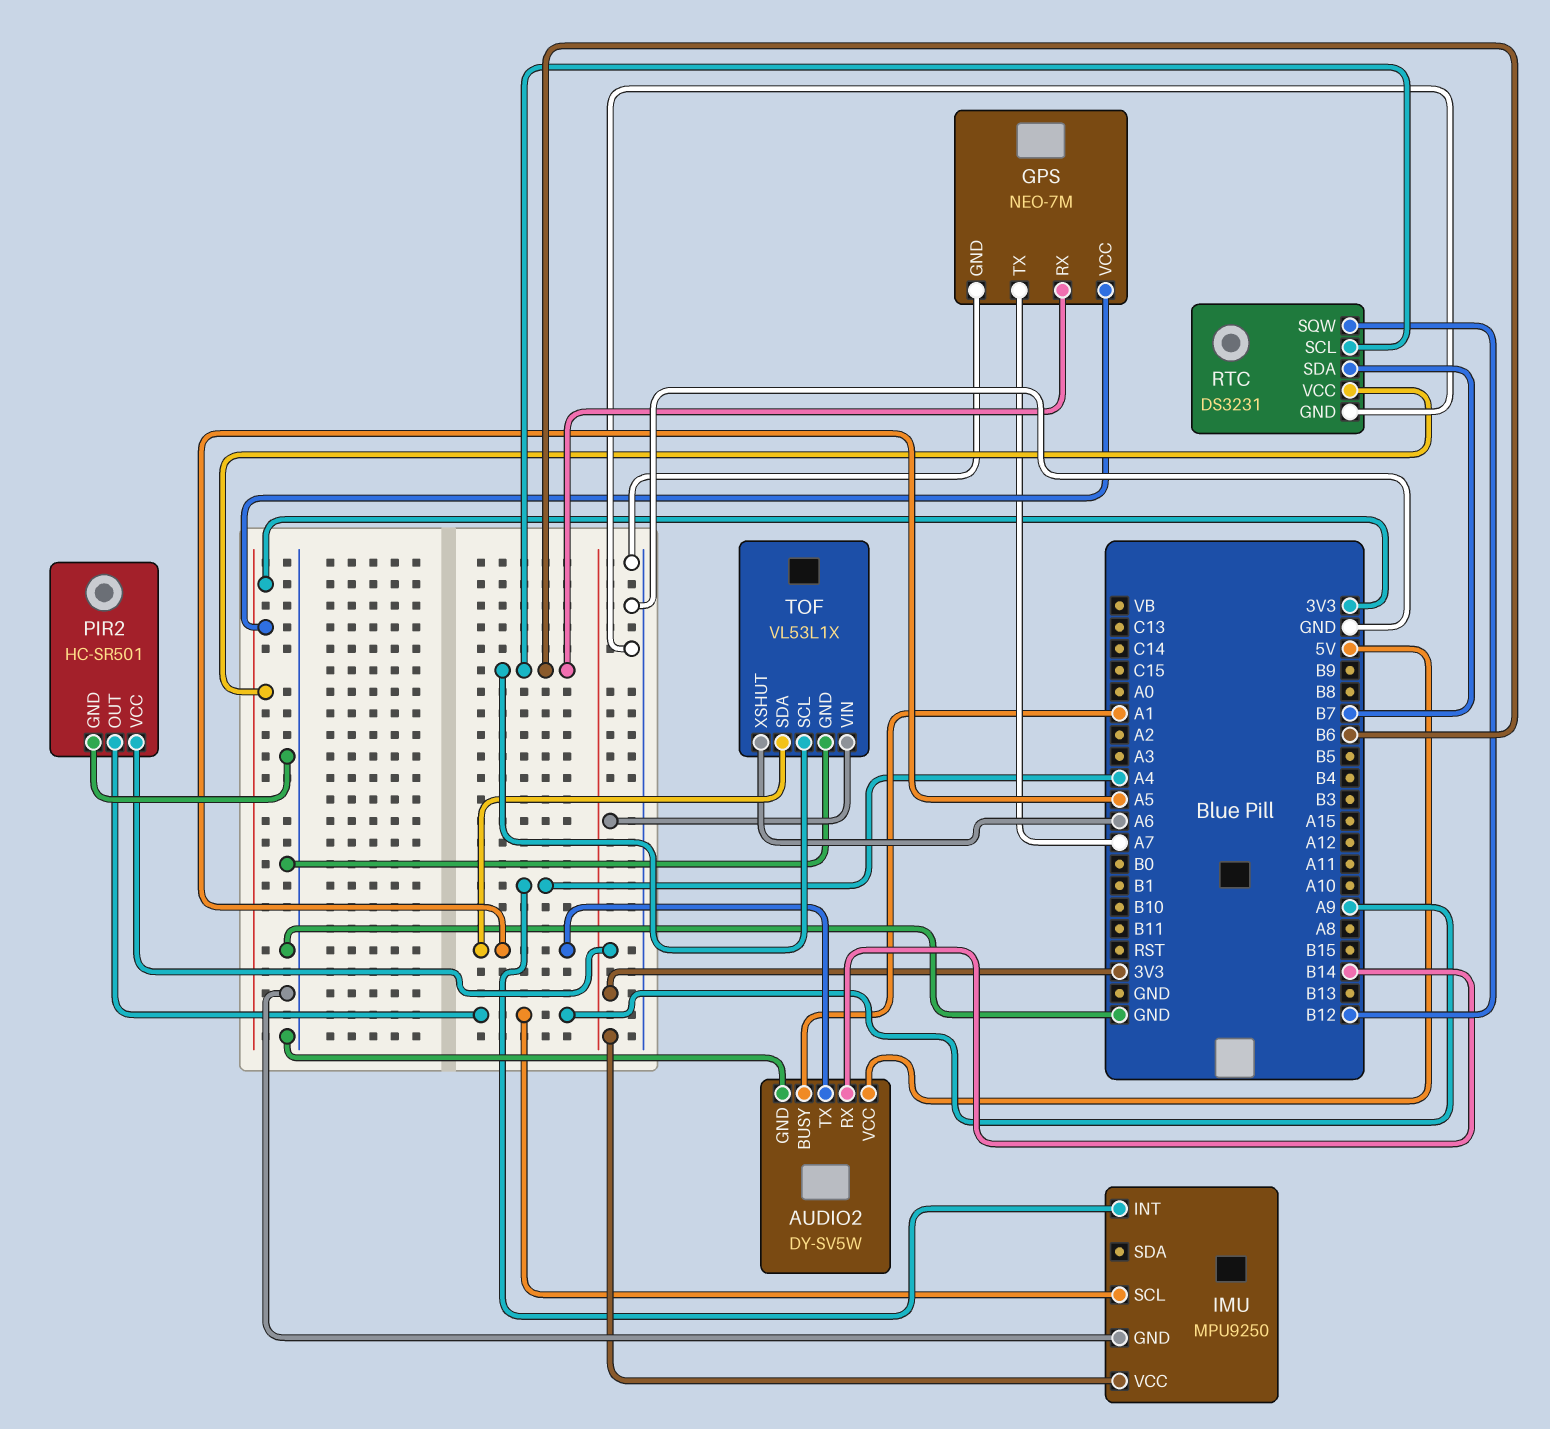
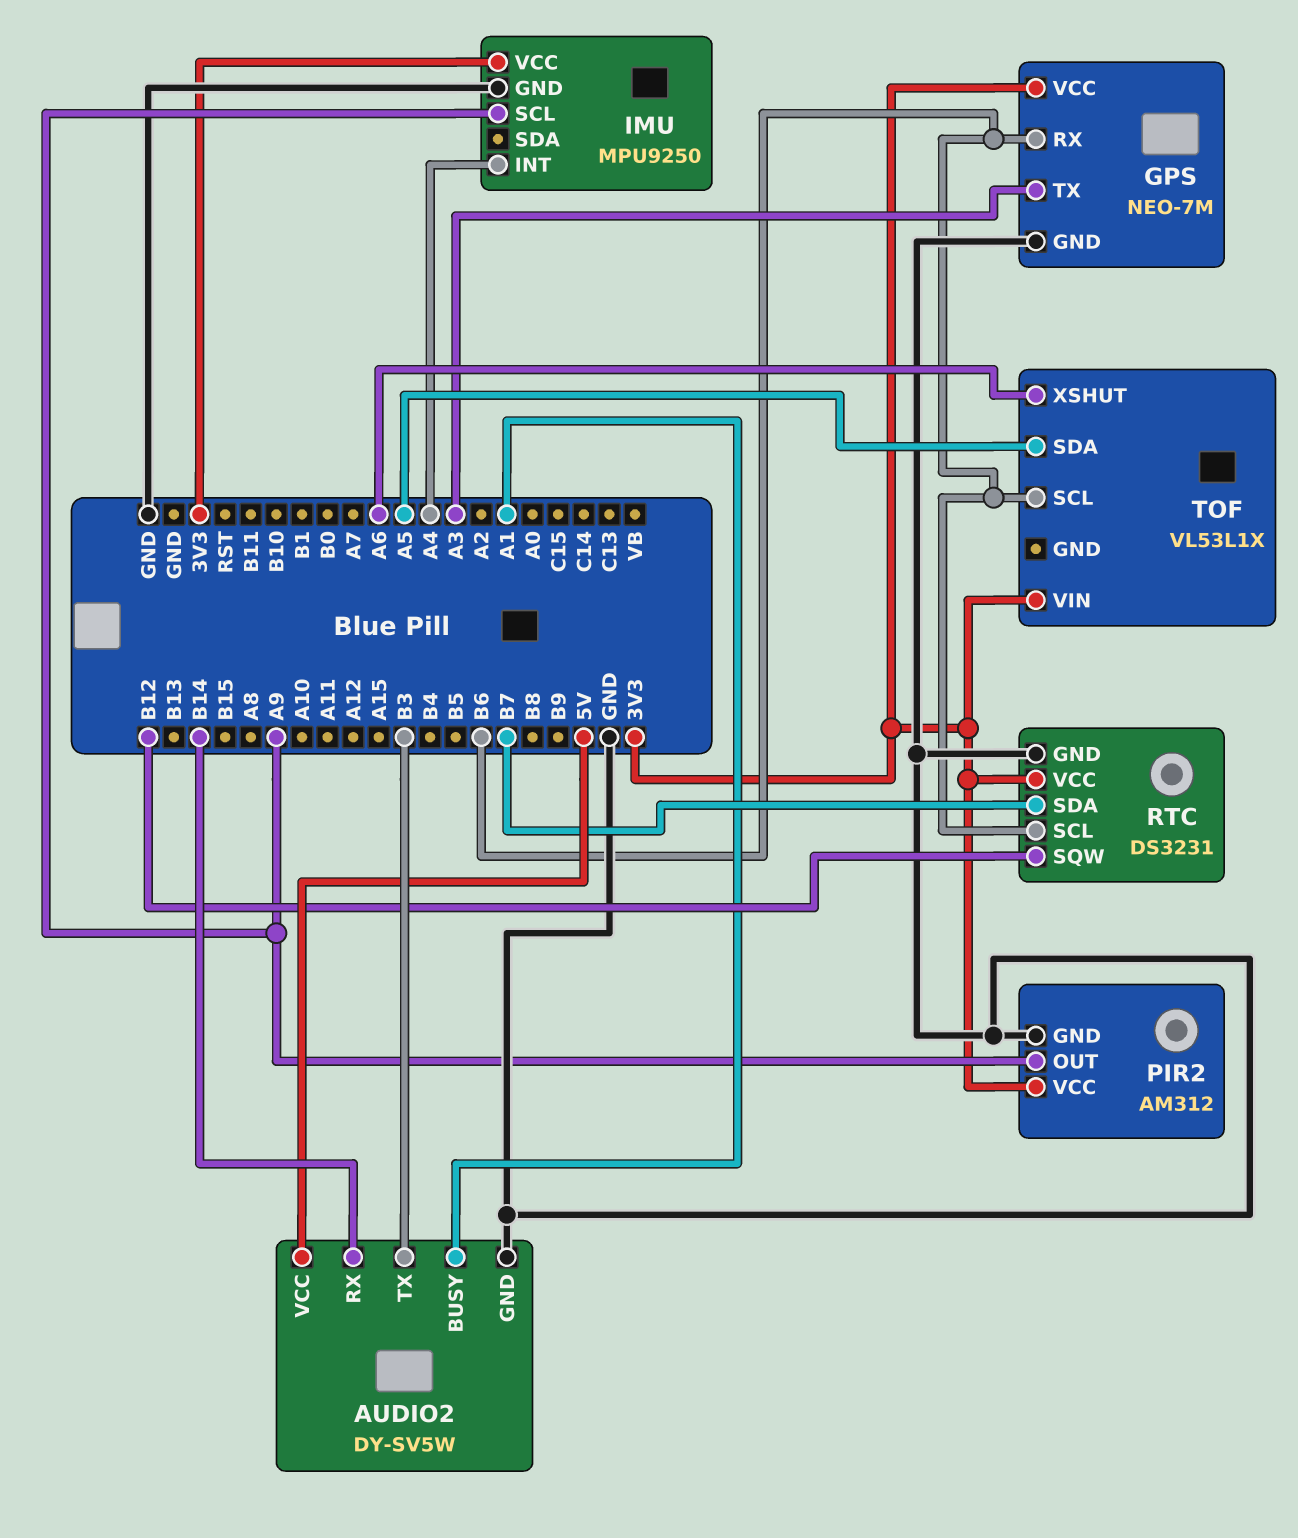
AUDIO2 pin TX: A5 -> B3
GPS pin TX: A7 -> A3
PIR2: HC-SR501 -> AM312
TOF pin GND: GND -> none

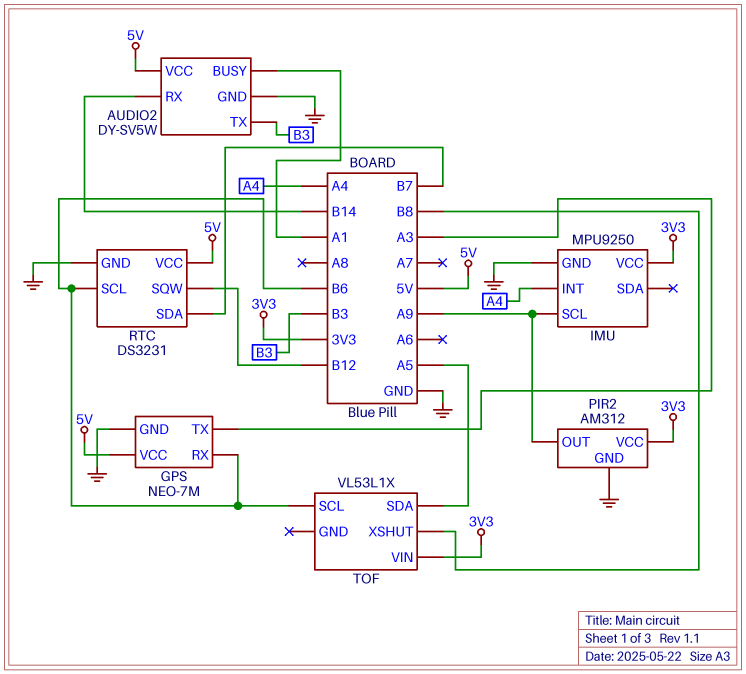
GPS pin VCC: 3V3 -> 5V
RTC pin VCC: 3V3 -> 5V
TOF pin XSHUT: A6 -> B8

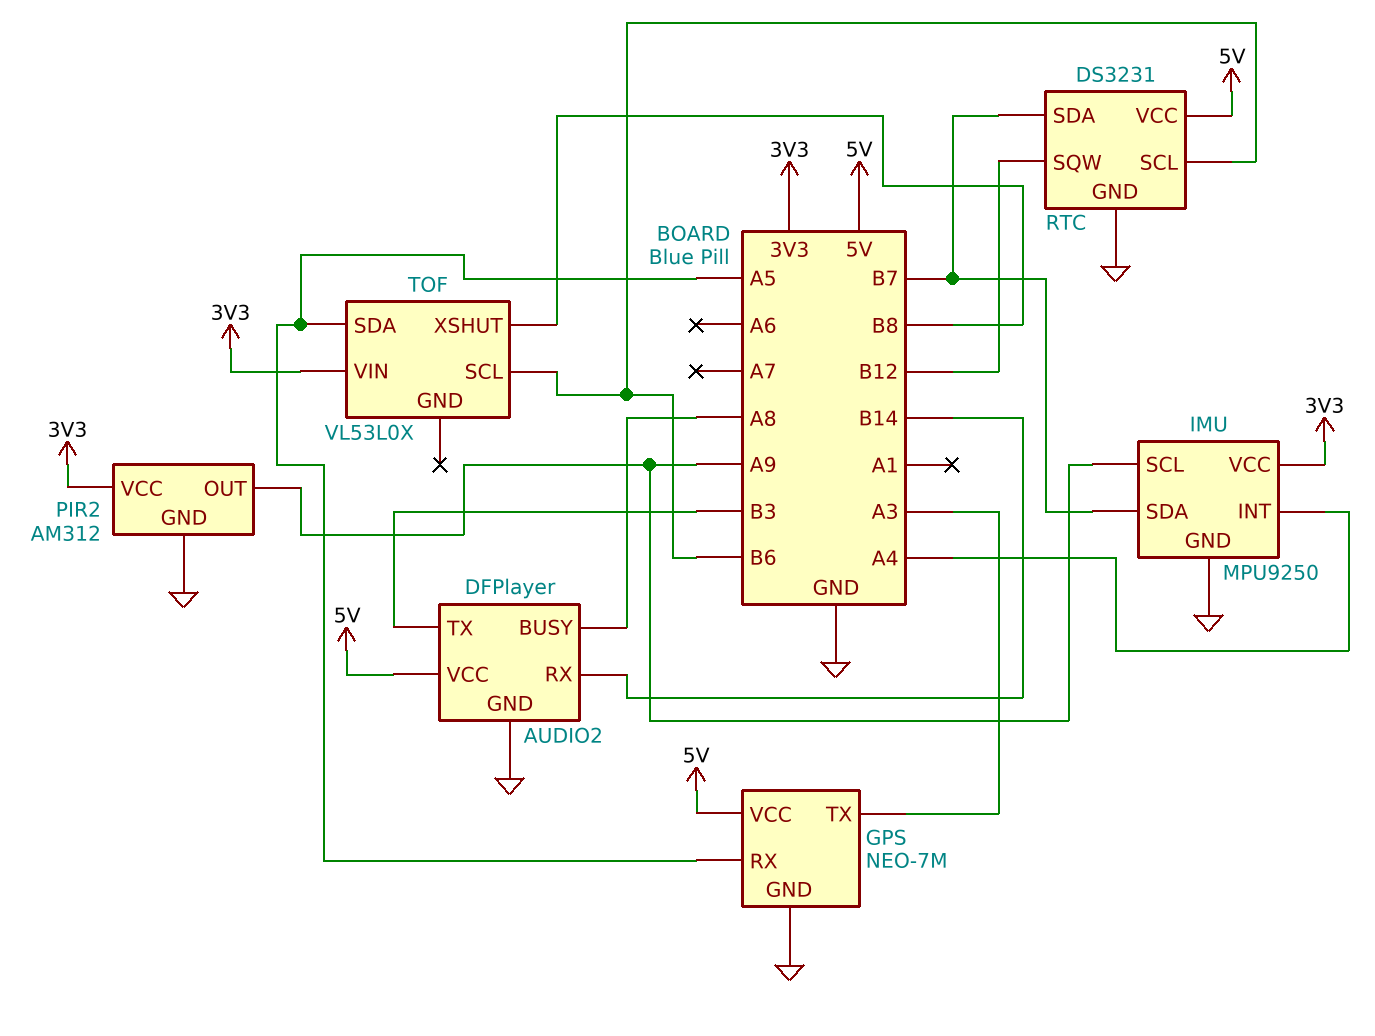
AUDIO2: DY-SV5W -> DFPlayer
AUDIO2 pin BUSY: A1 -> A8
GPS pin RX: B6 -> A5
IMU pin SDA: none -> B7
TOF: VL53L1X -> VL53L0X

